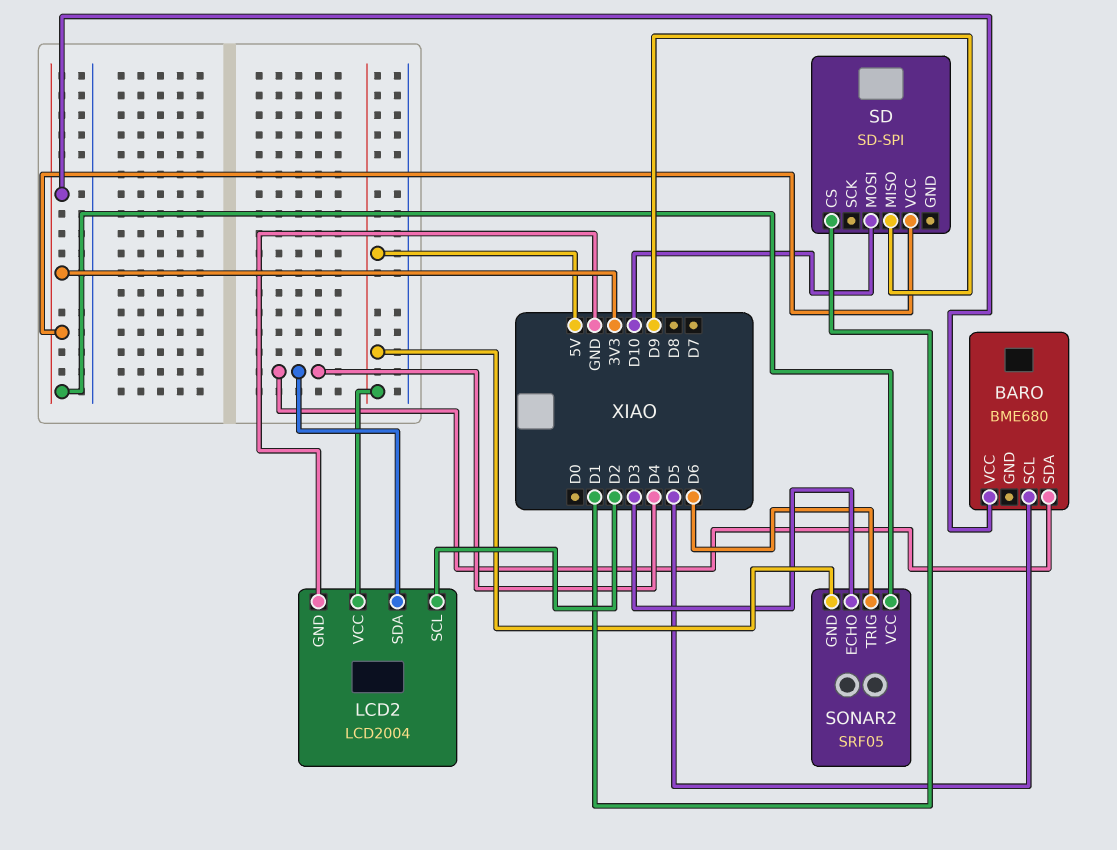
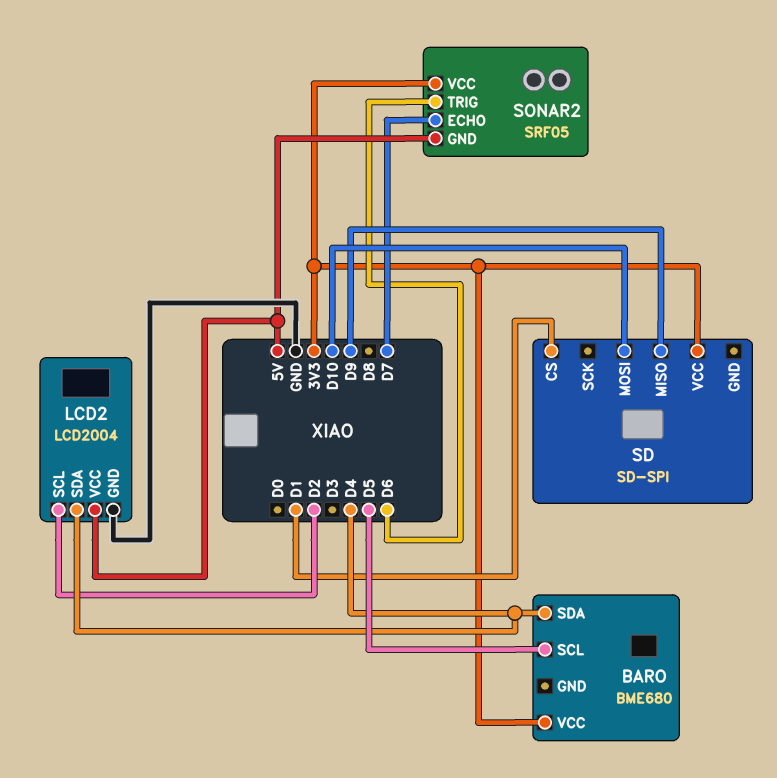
SONAR2 pin ECHO: D3 -> D7

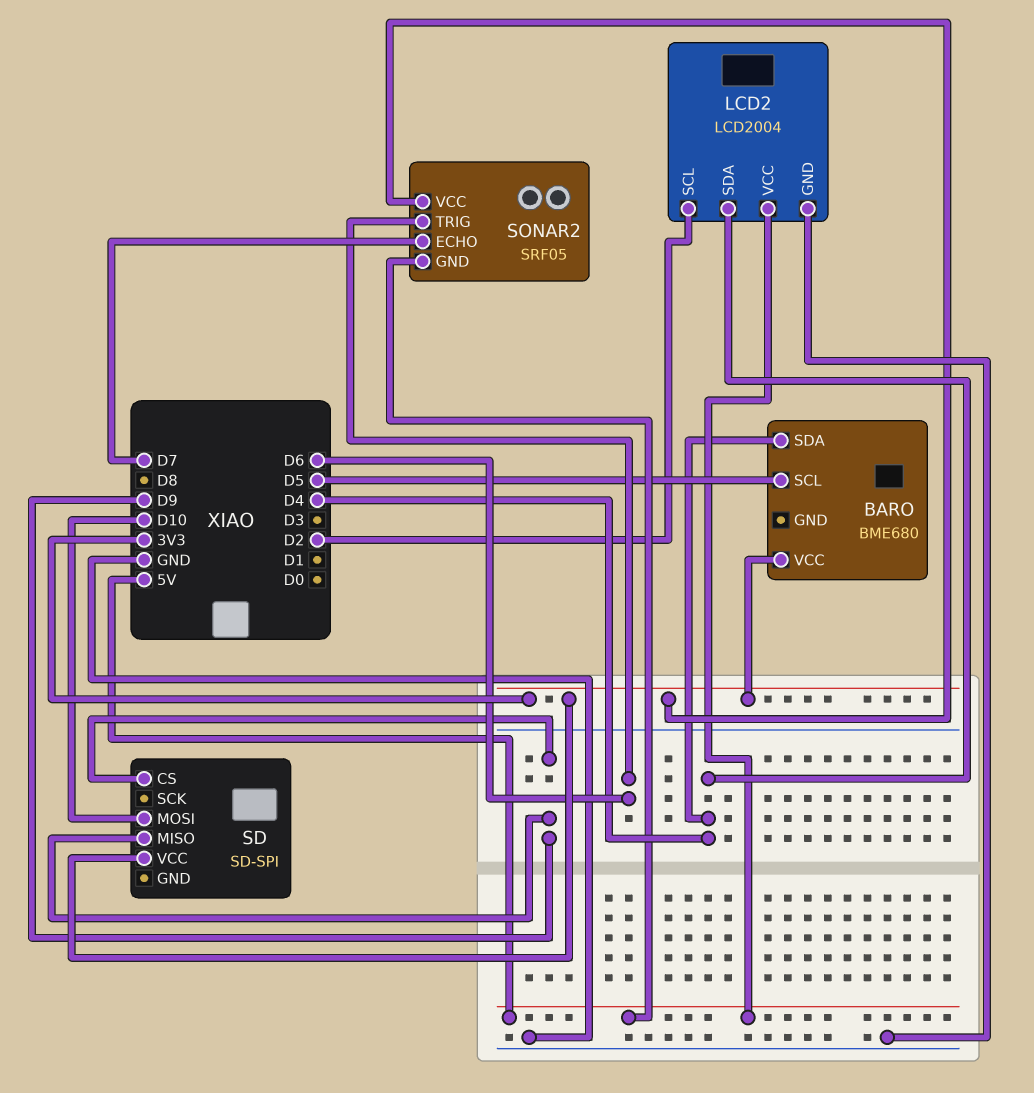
SD pin CS: D1 -> D9

